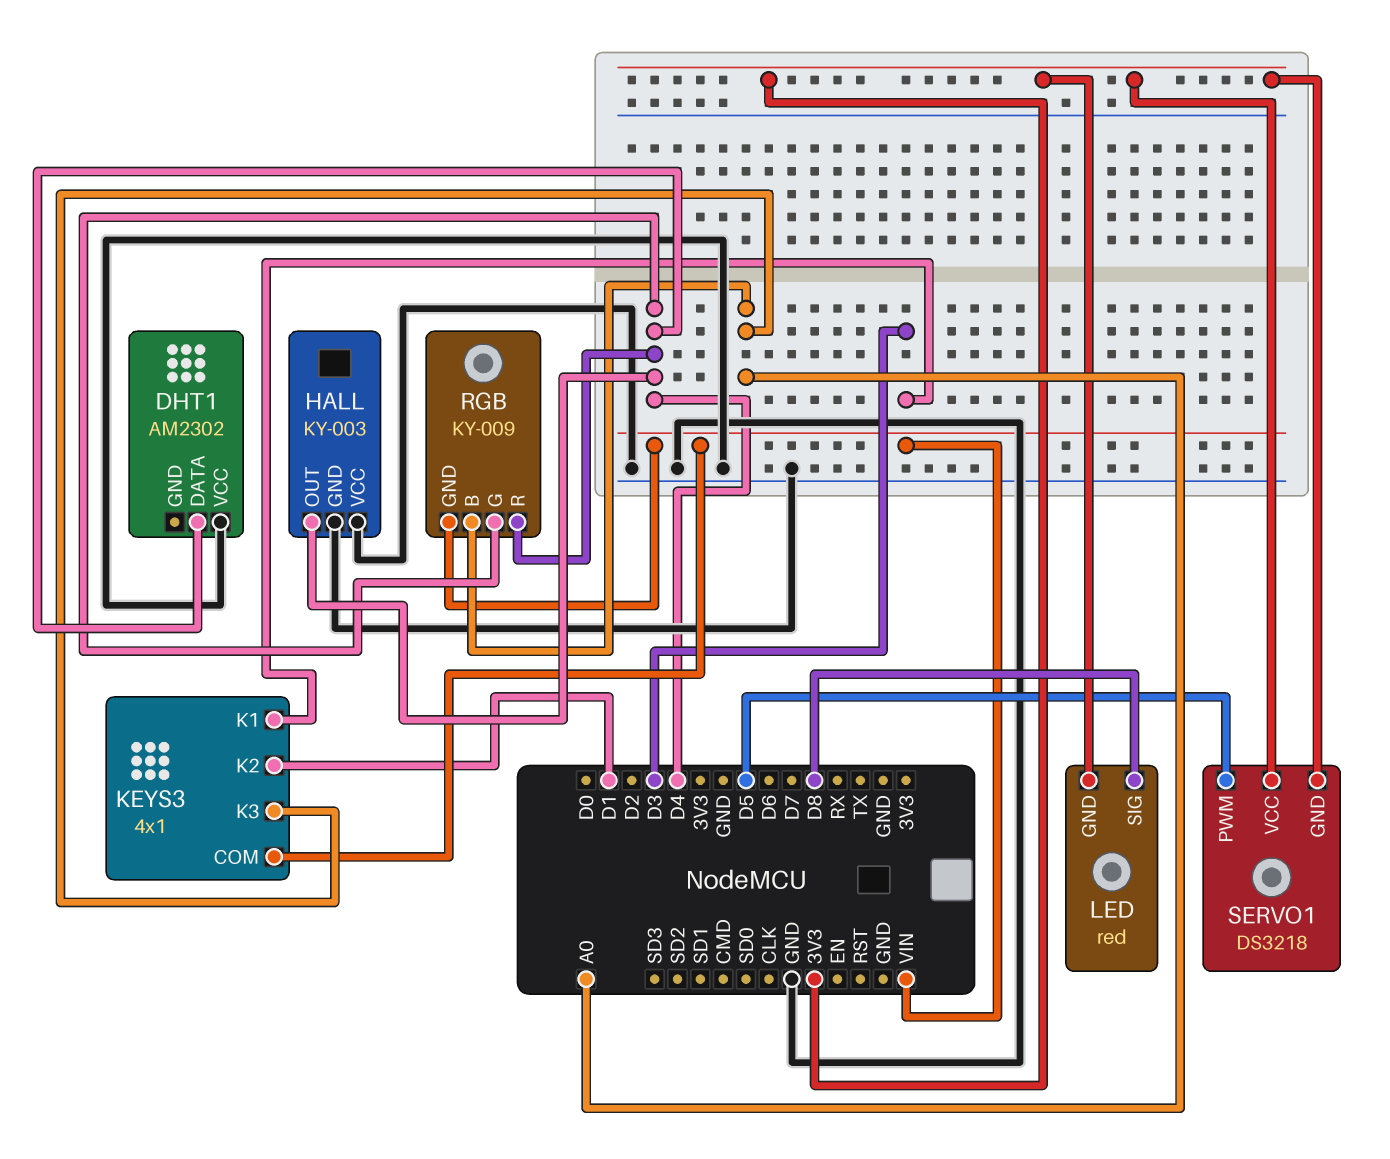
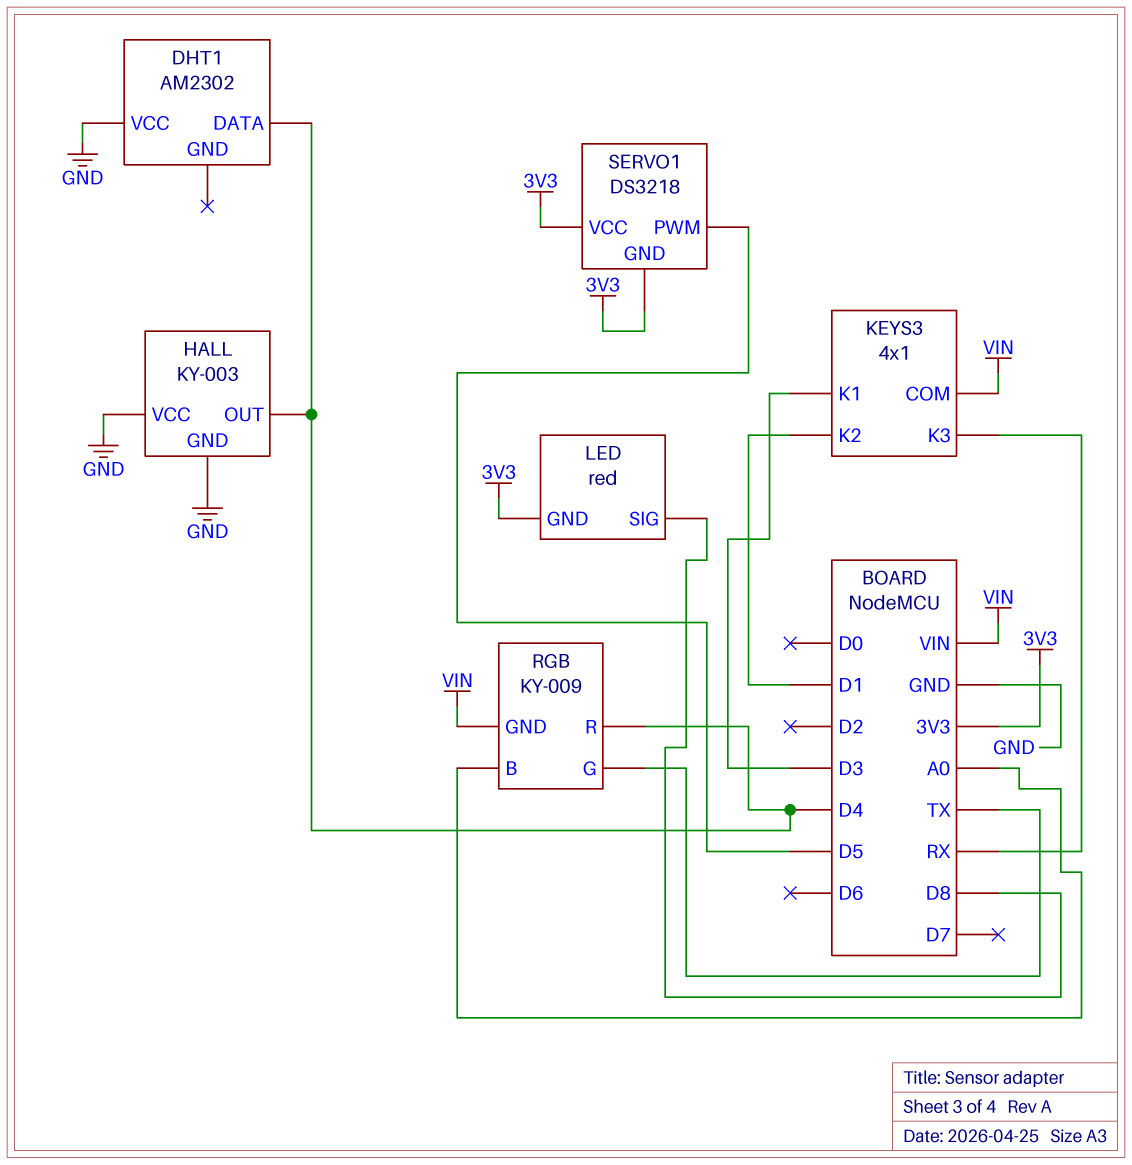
KEYS3 pin K3: A0 -> RX
RGB pin G: D4 -> TX

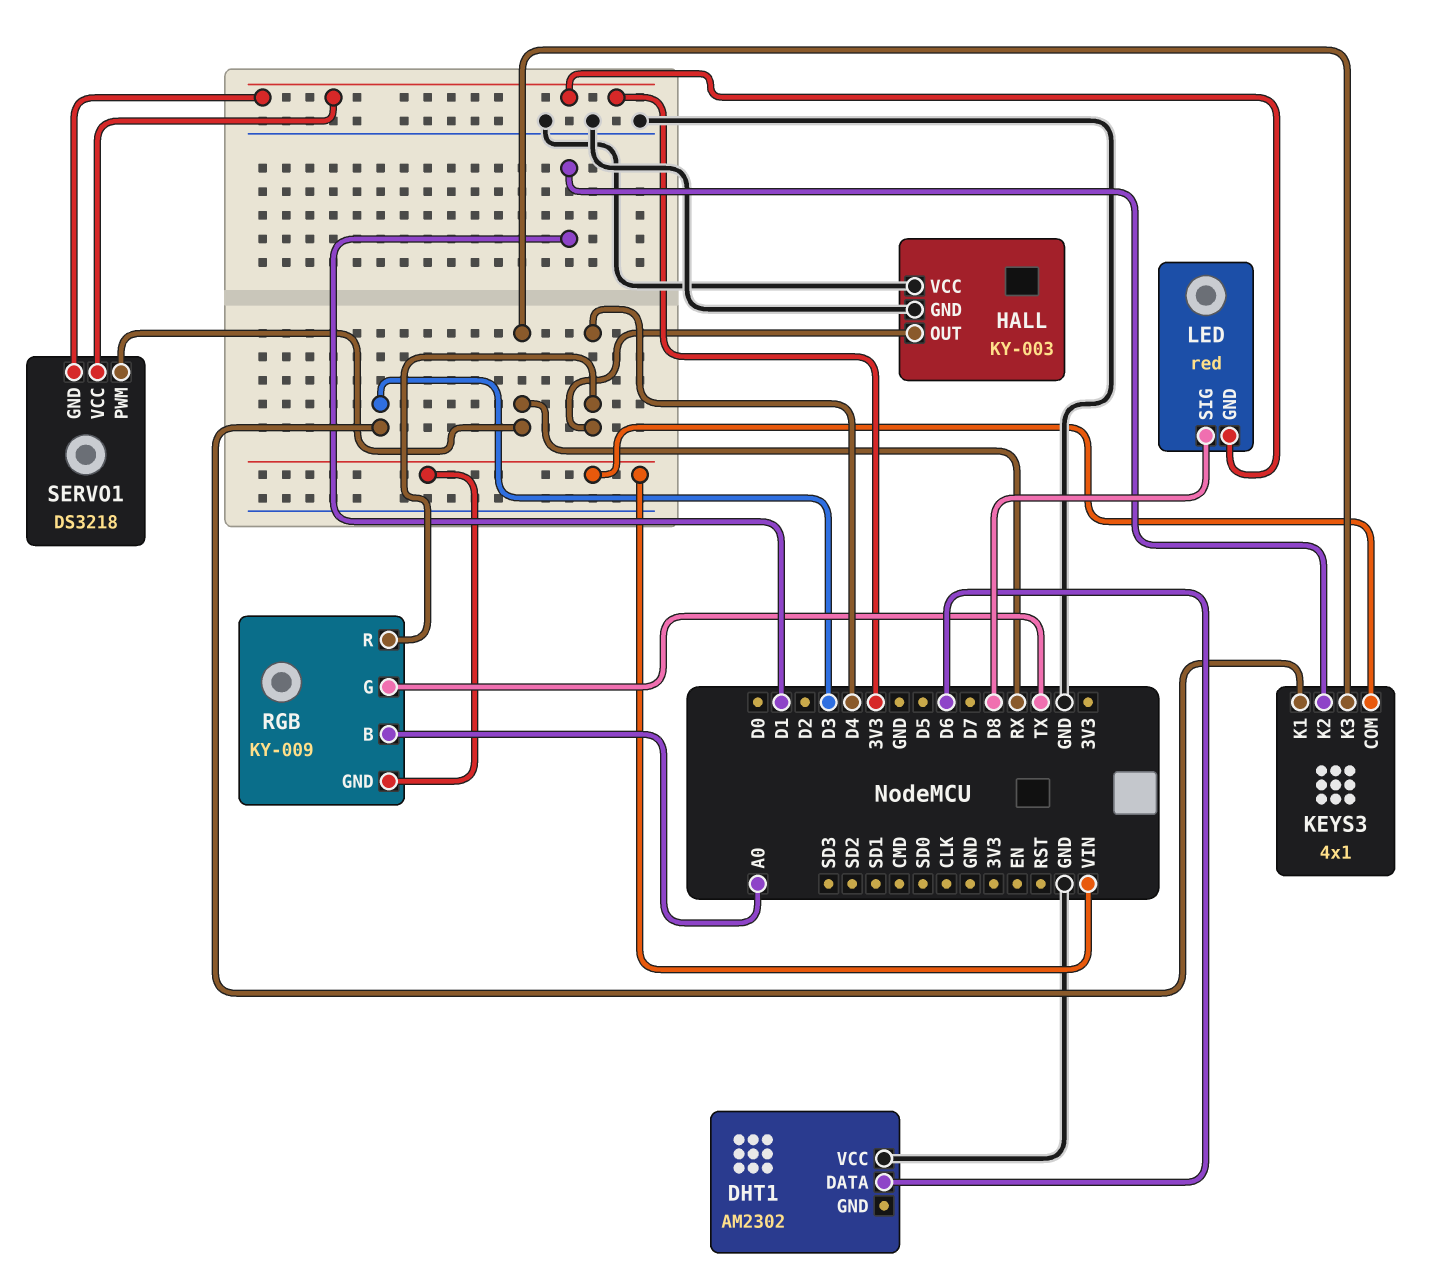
DHT1 pin DATA: D4 -> D6
SERVO1 pin PWM: D5 -> RX

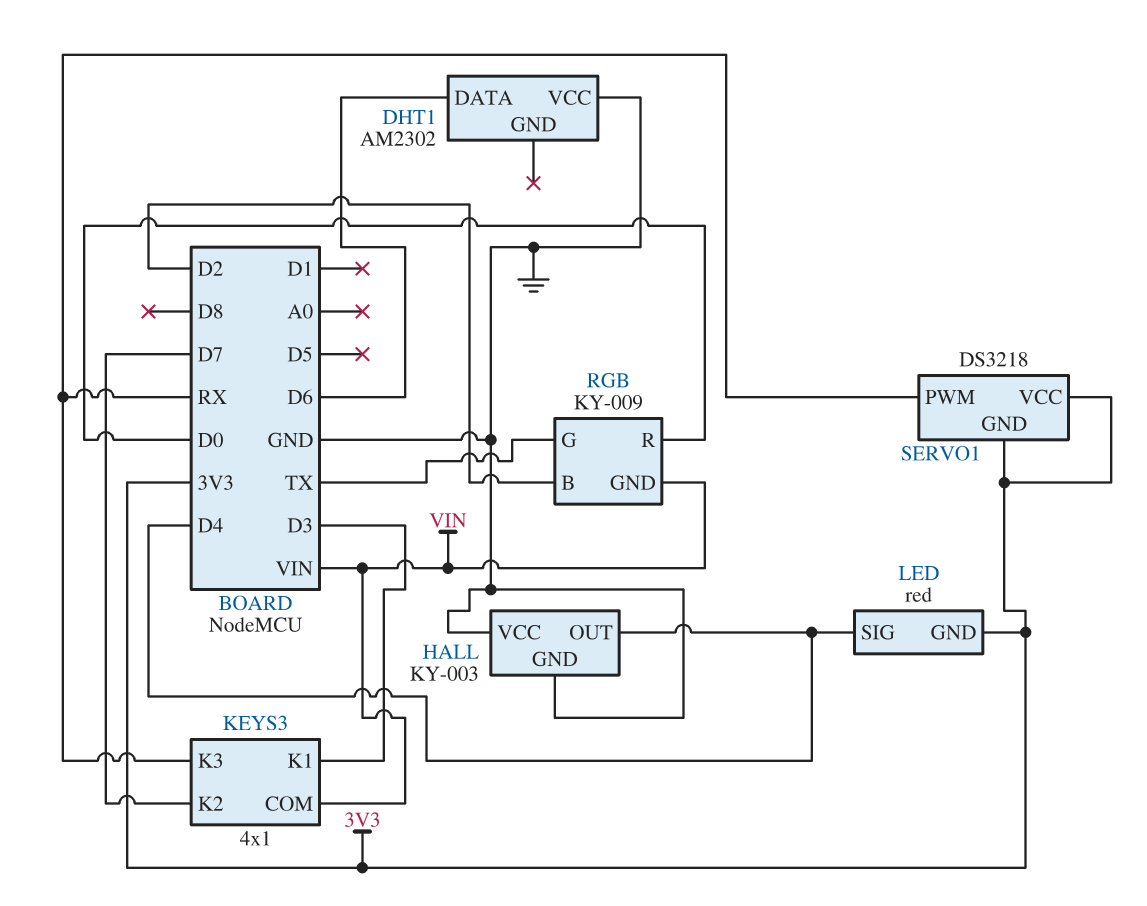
KEYS3 pin K2: D1 -> D7
LED pin SIG: D8 -> D4
RGB pin B: A0 -> D2
RGB pin R: D4 -> D0

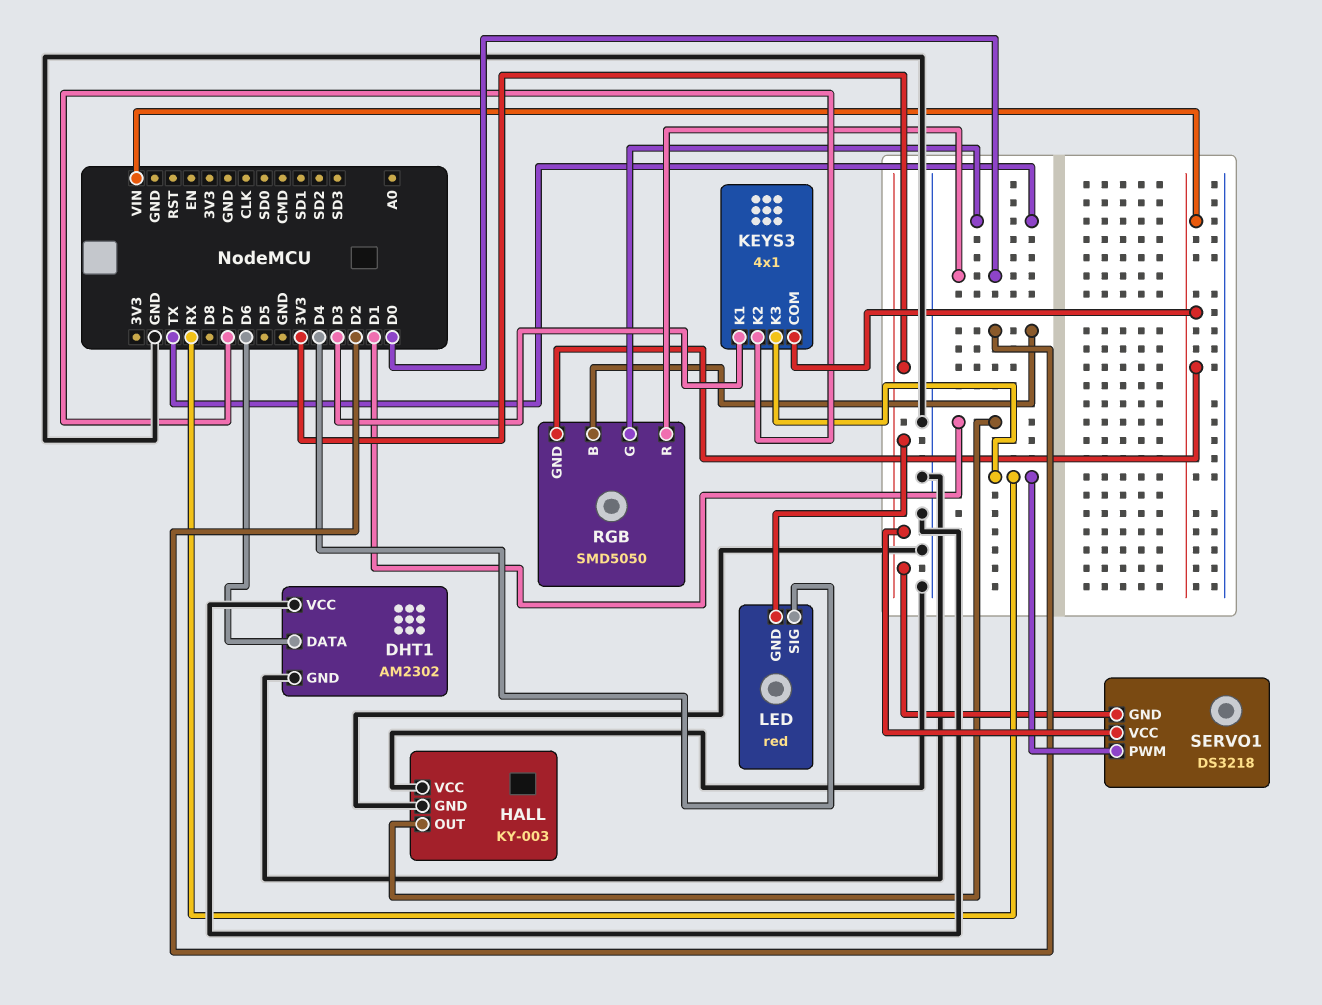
DHT1 pin GND: none -> GND
HALL pin OUT: D4 -> D1
RGB: KY-009 -> SMD5050

